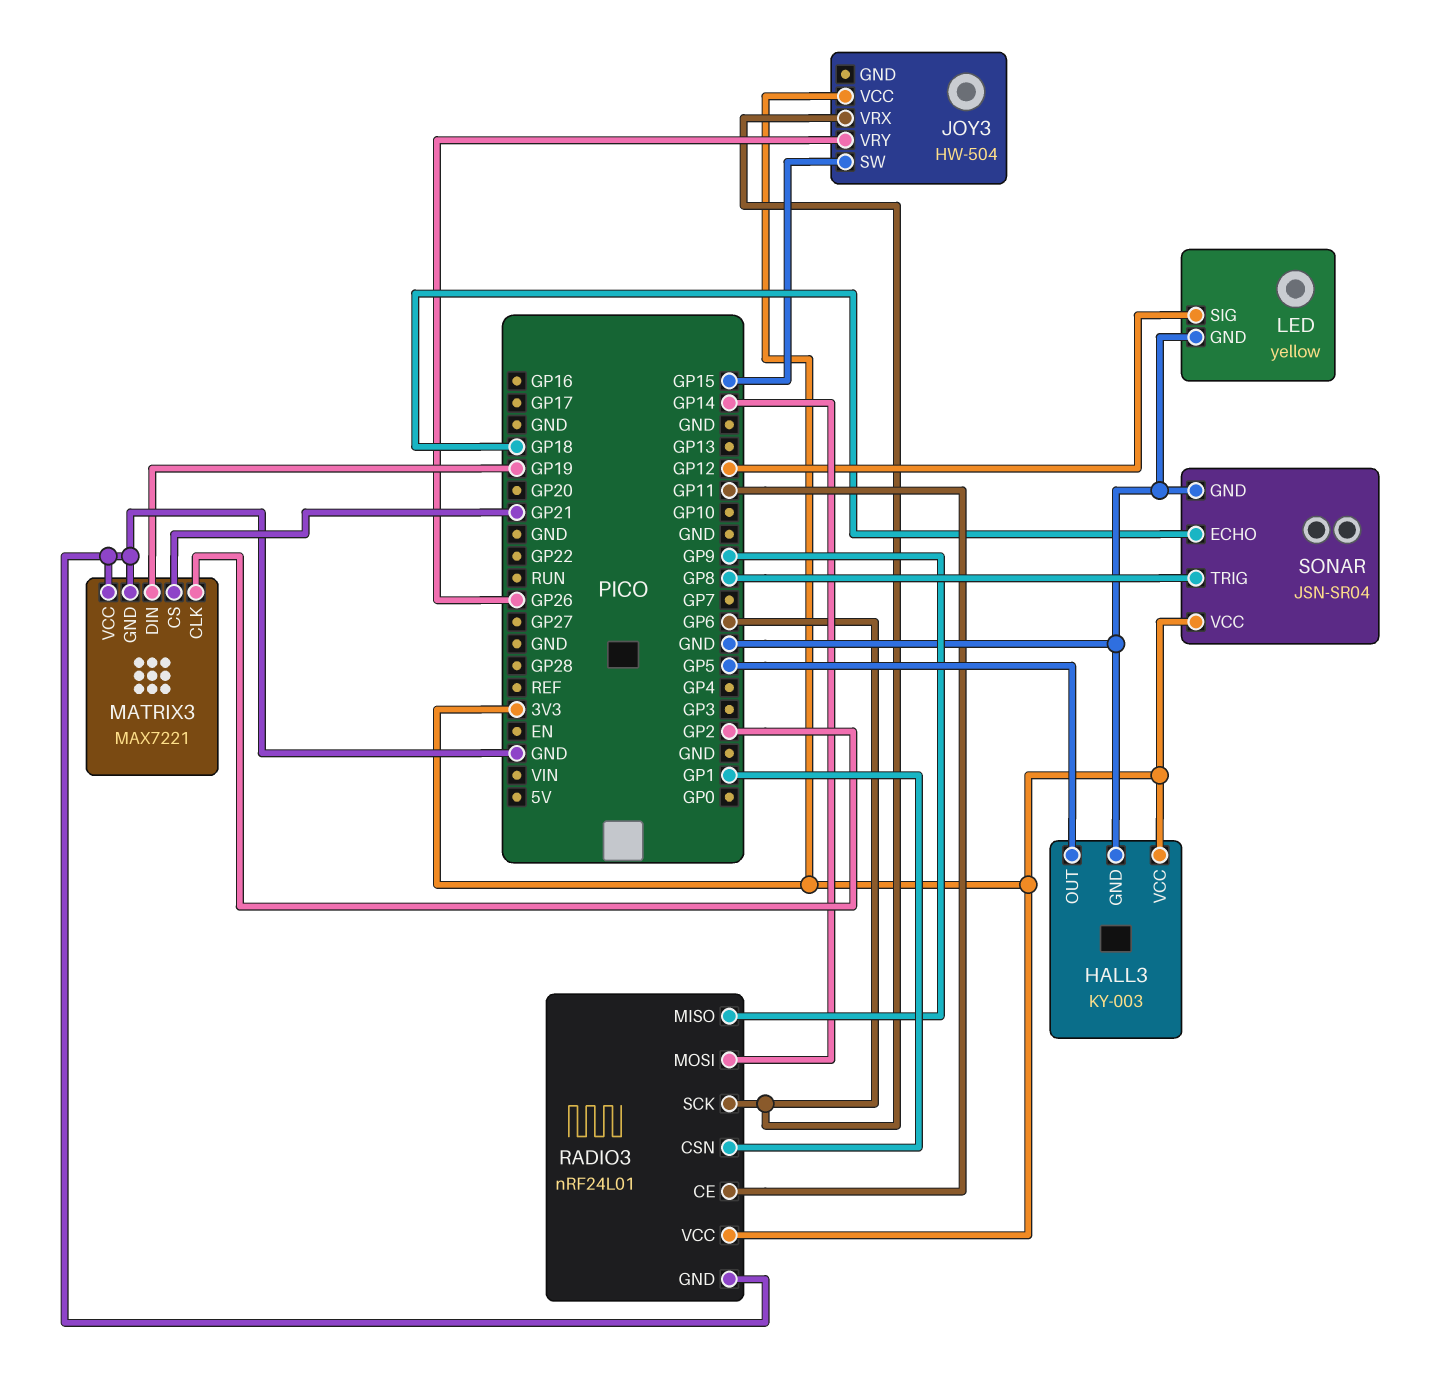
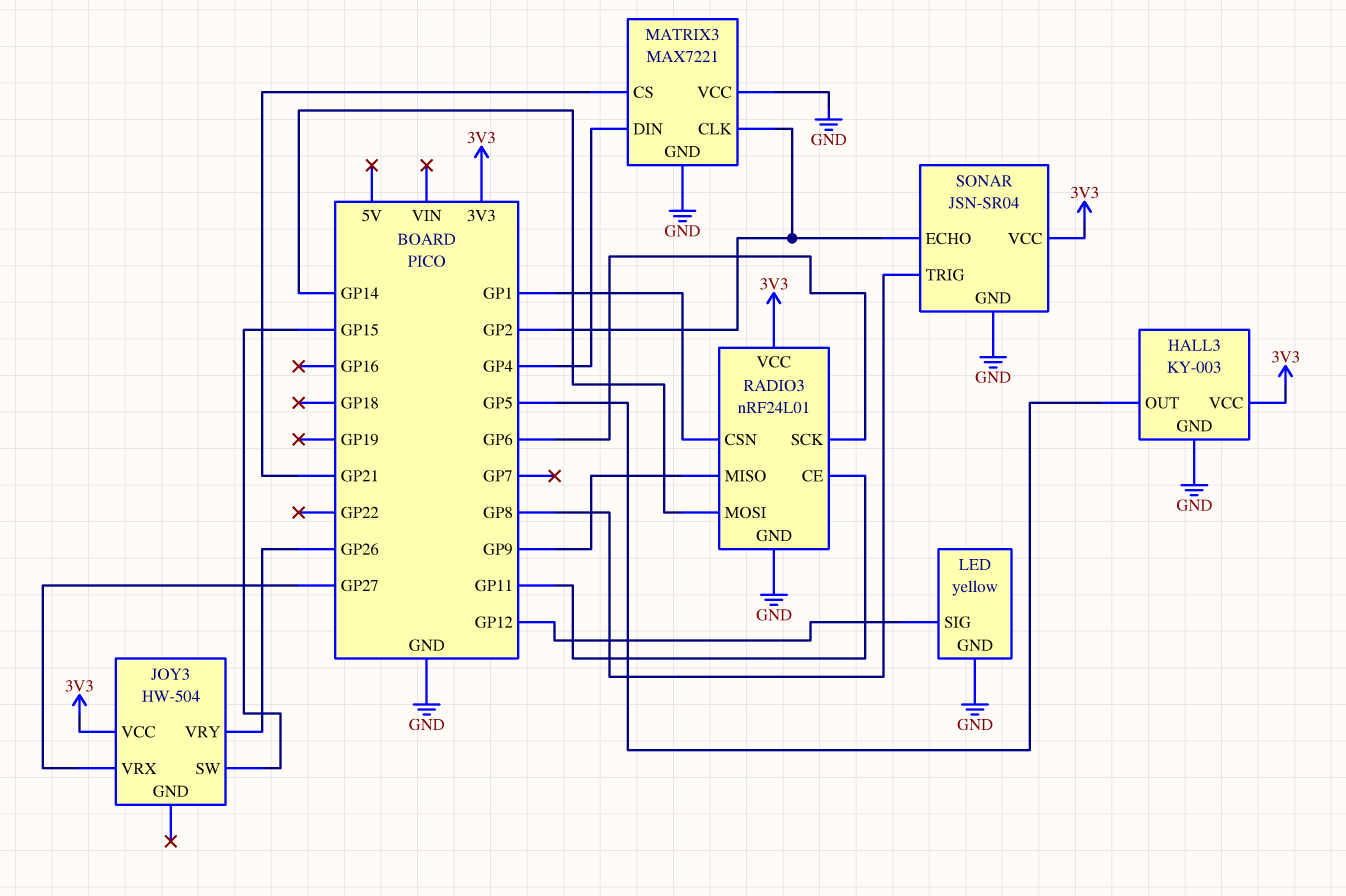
JOY3 pin VRX: GP6 -> GP27
MATRIX3 pin DIN: GP19 -> GP4
SONAR pin ECHO: GP18 -> GP2

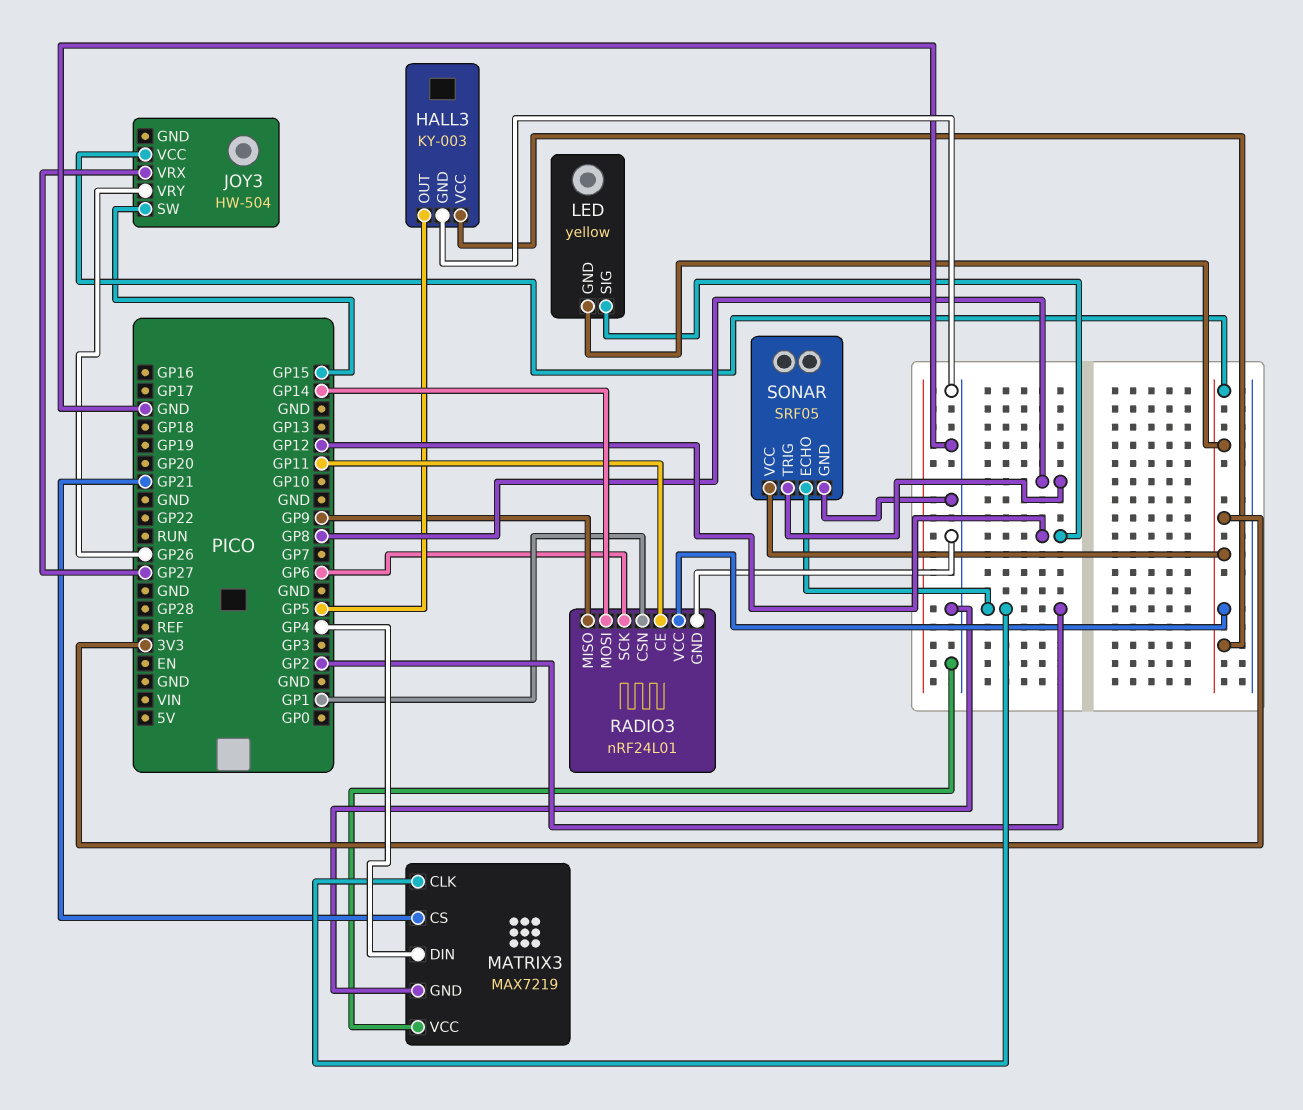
LED pin GND: GND -> 3V3
MATRIX3: MAX7221 -> MAX7219
SONAR: JSN-SR04 -> SRF05

